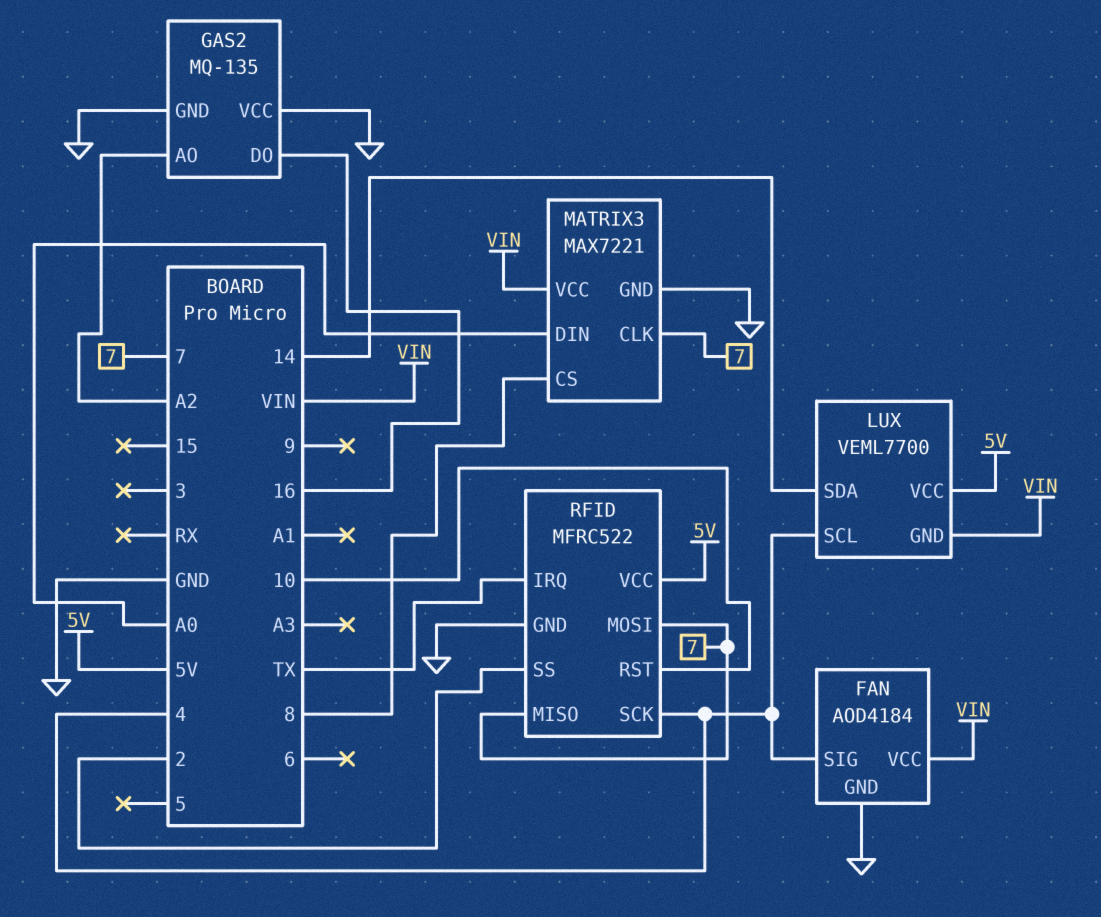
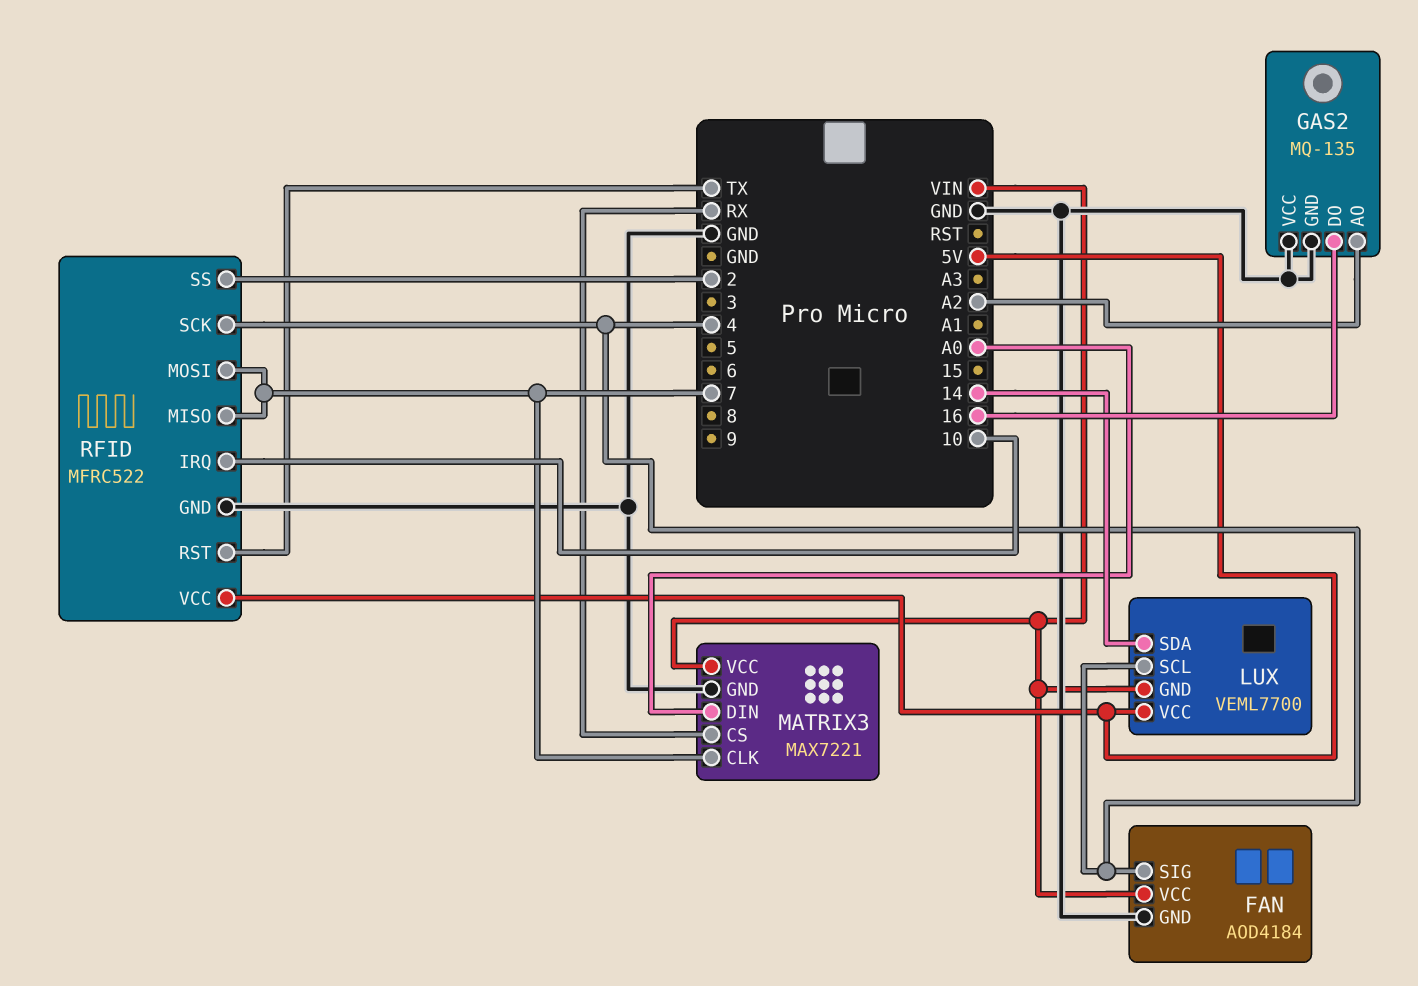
MATRIX3 pin CS: 8 -> RX
RFID pin IRQ: TX -> 10
RFID pin RST: 10 -> TX

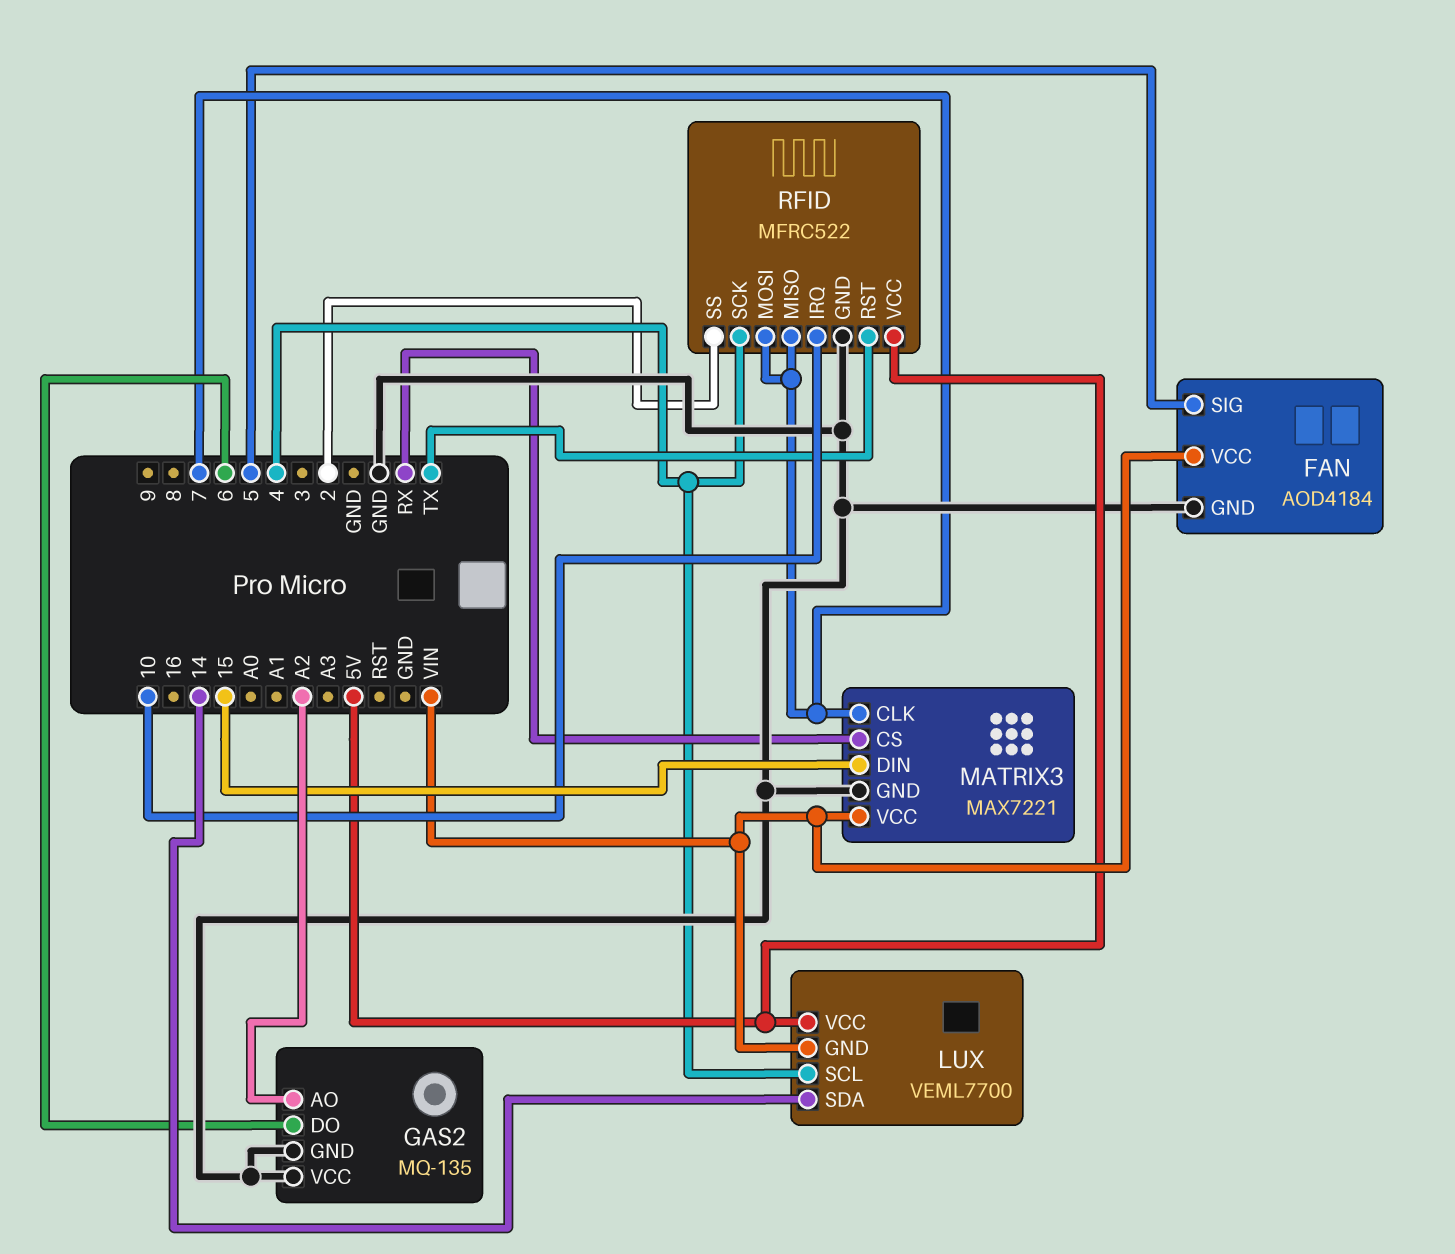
FAN pin SIG: 4 -> 5
GAS2 pin DO: 16 -> 6
MATRIX3 pin DIN: A0 -> 15

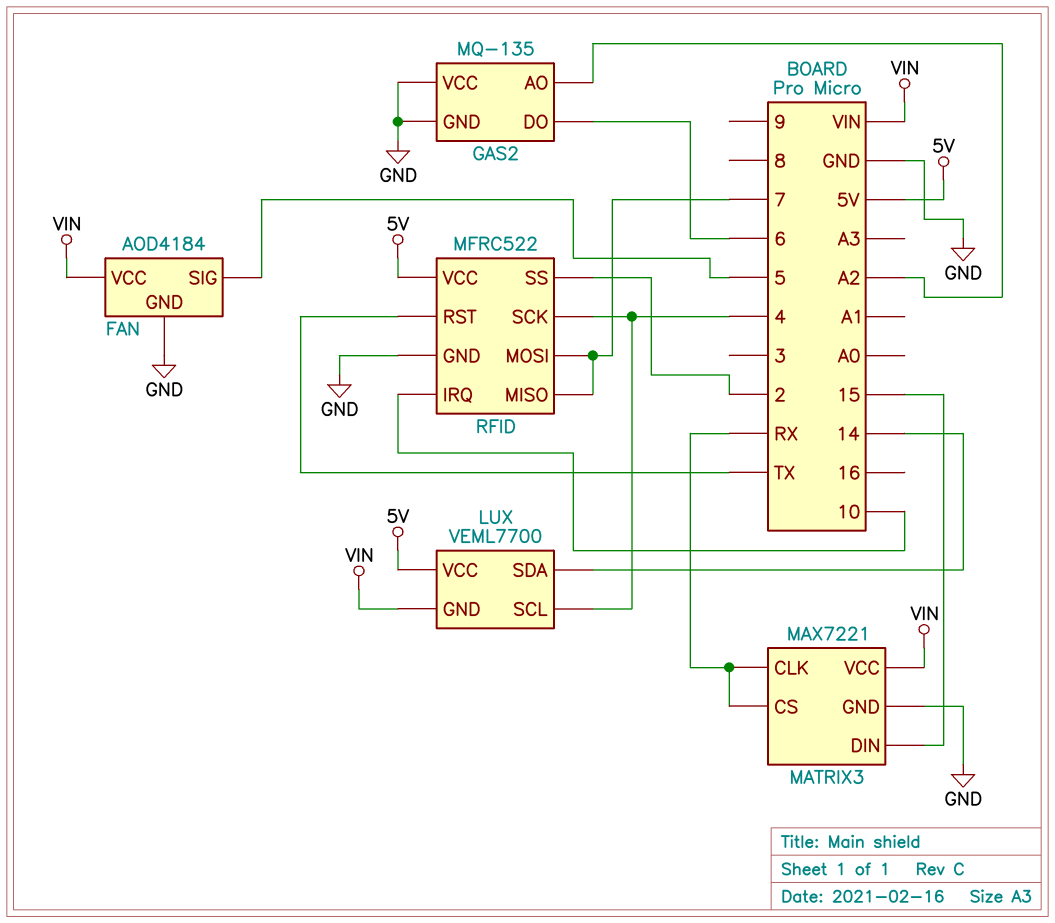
MATRIX3 pin CLK: 7 -> RX

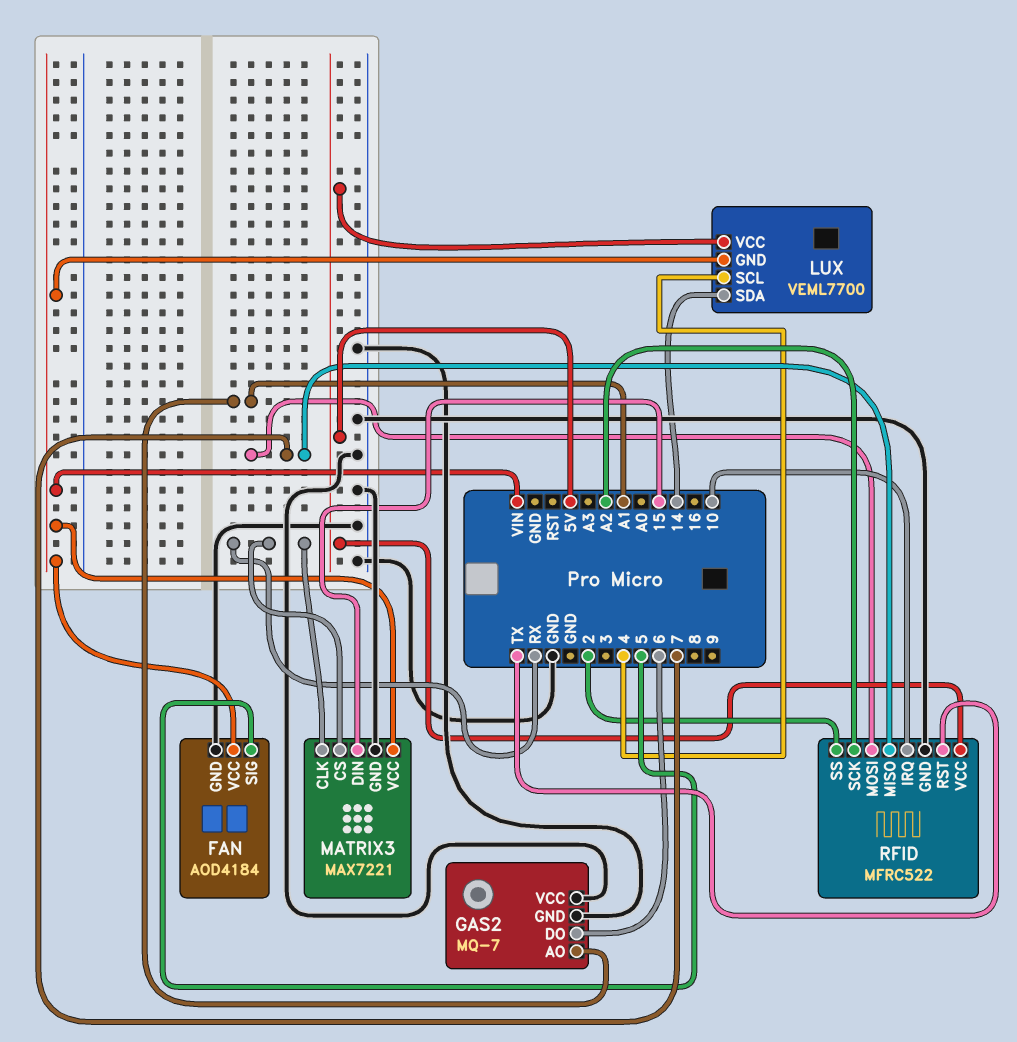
GAS2: MQ-135 -> MQ-7
GAS2 pin AO: A2 -> A1
RFID pin SCK: 4 -> A2

